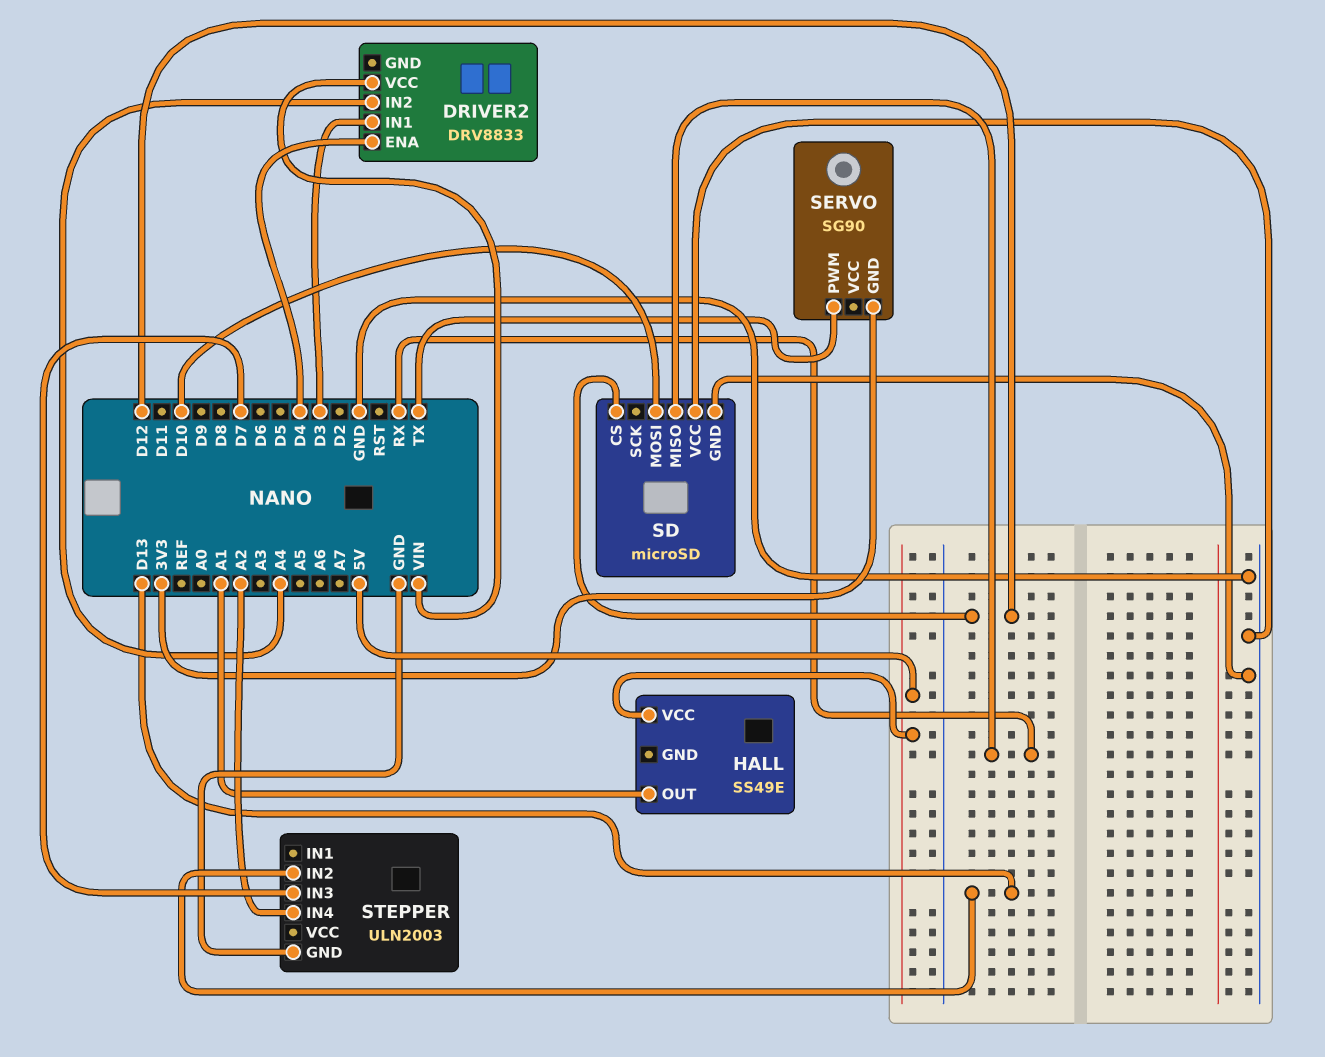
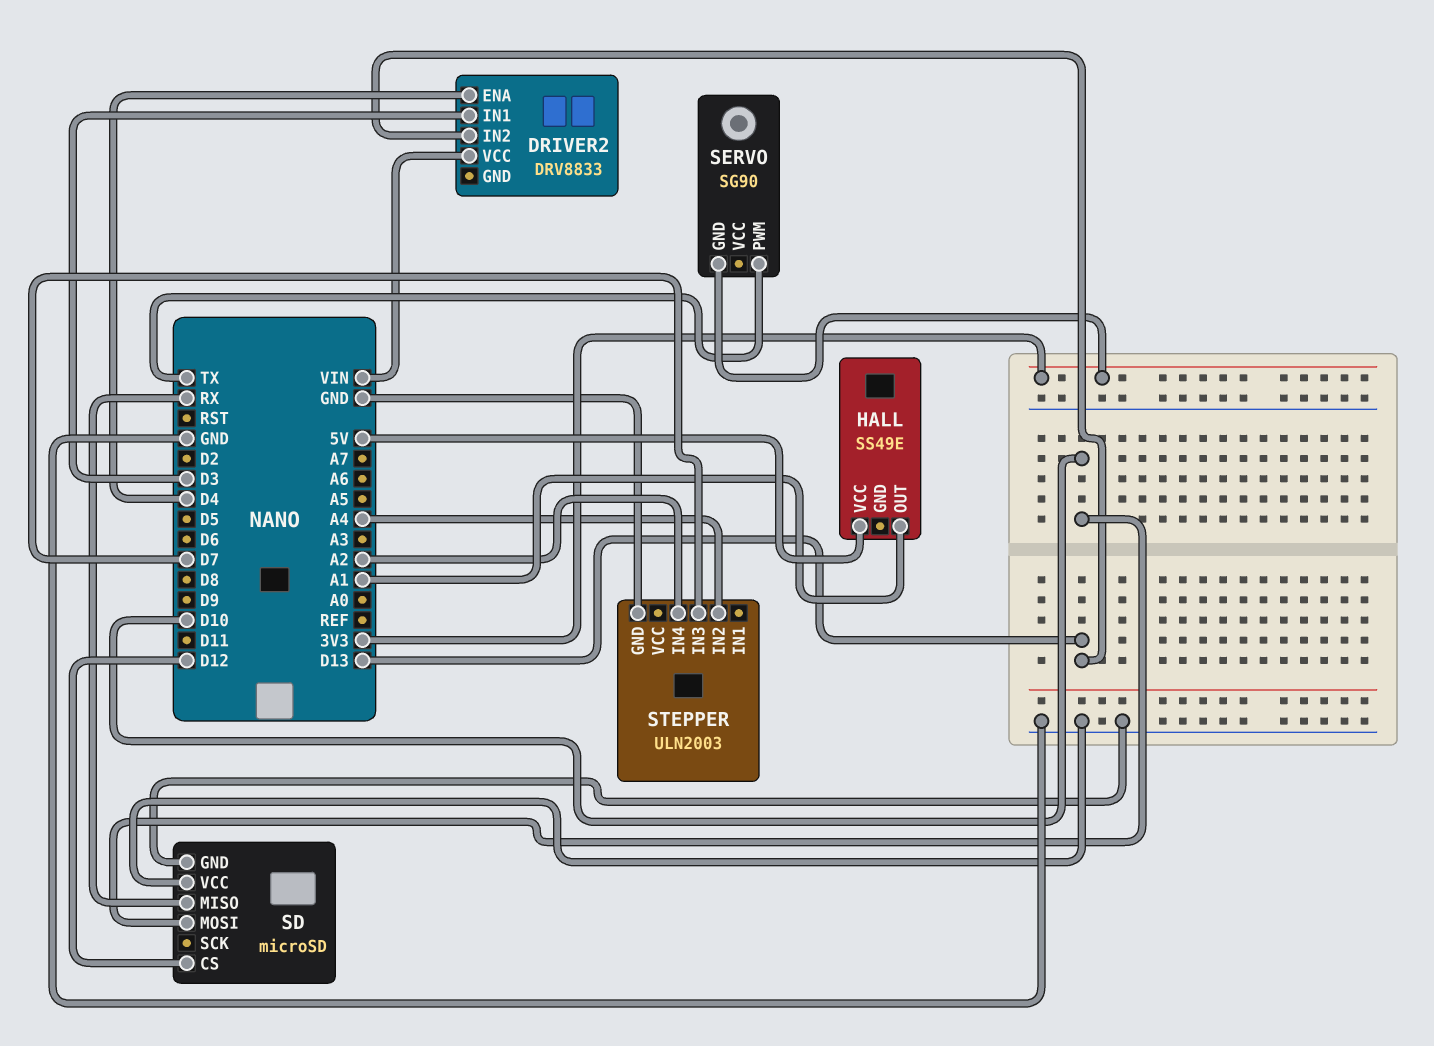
DRIVER2 pin IN2: A4 -> D13
STEPPER pin IN2: D13 -> A4

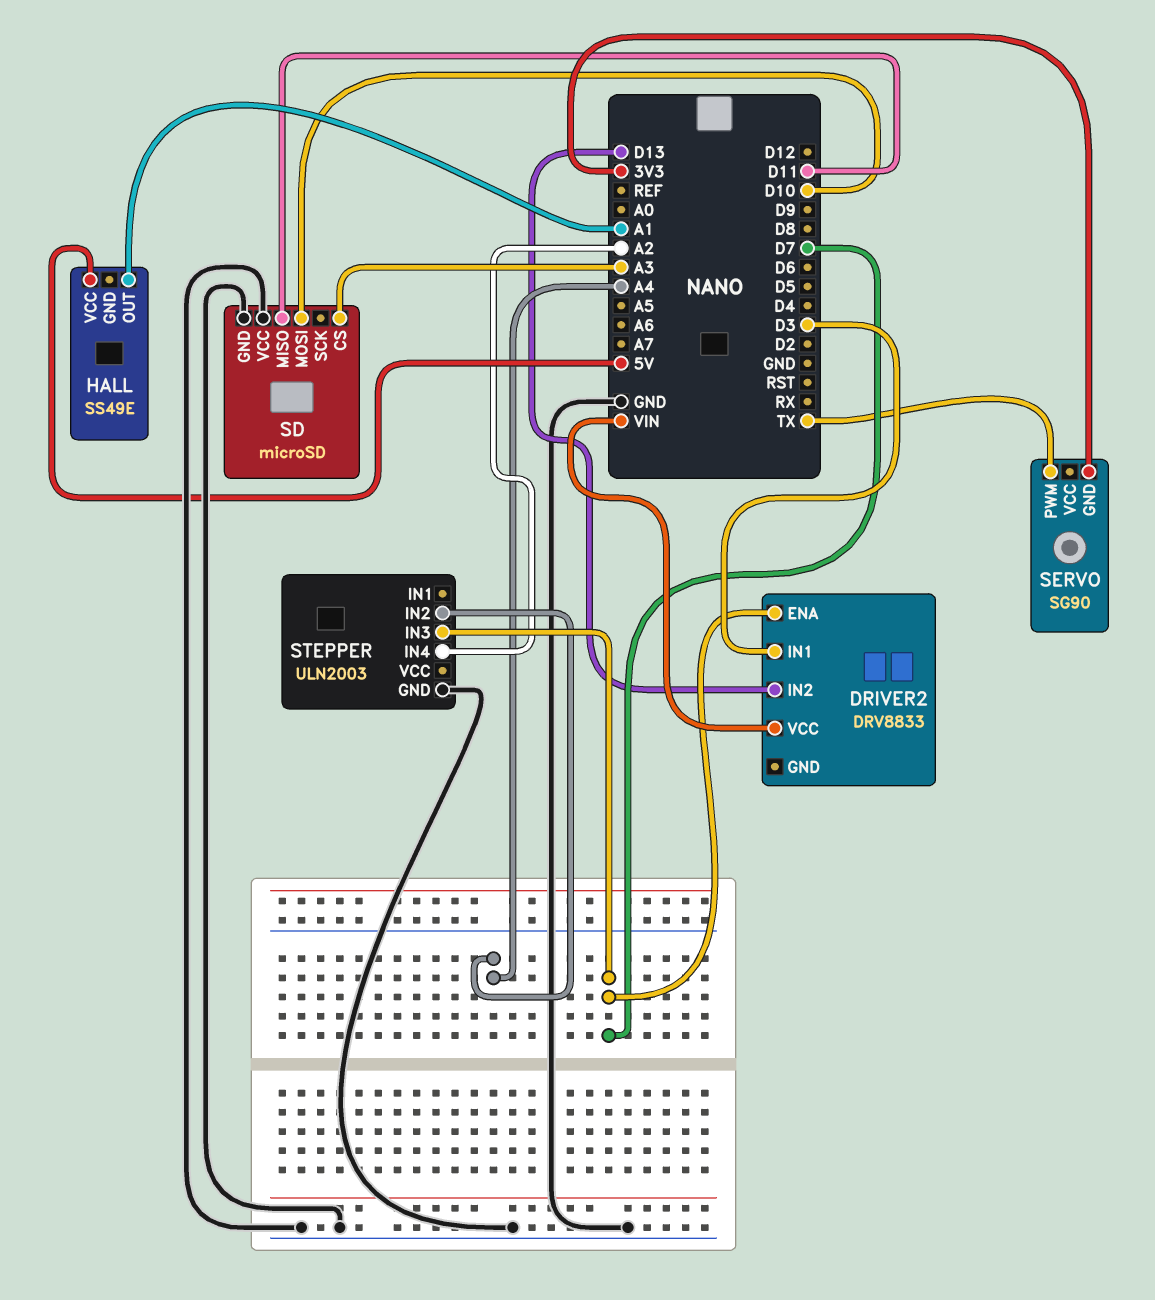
DRIVER2 pin ENA: D4 -> D7
SD pin CS: D12 -> A3
SD pin MISO: RX -> D11

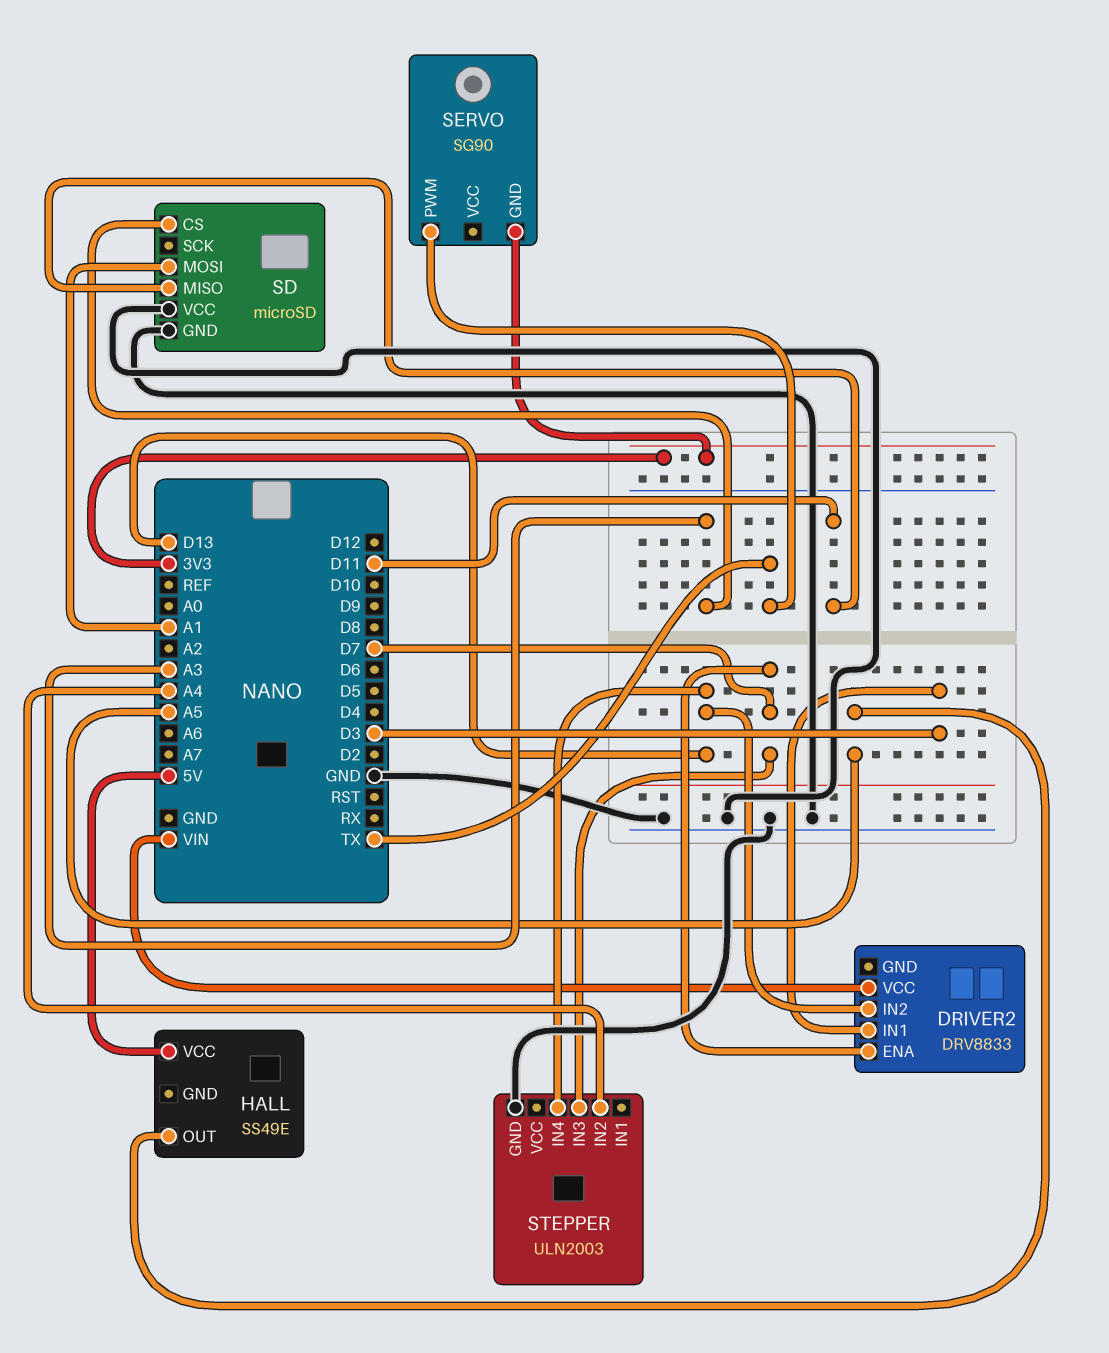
HALL pin OUT: A1 -> A5
SD pin MOSI: D10 -> A1
STEPPER pin IN4: A2 -> D13

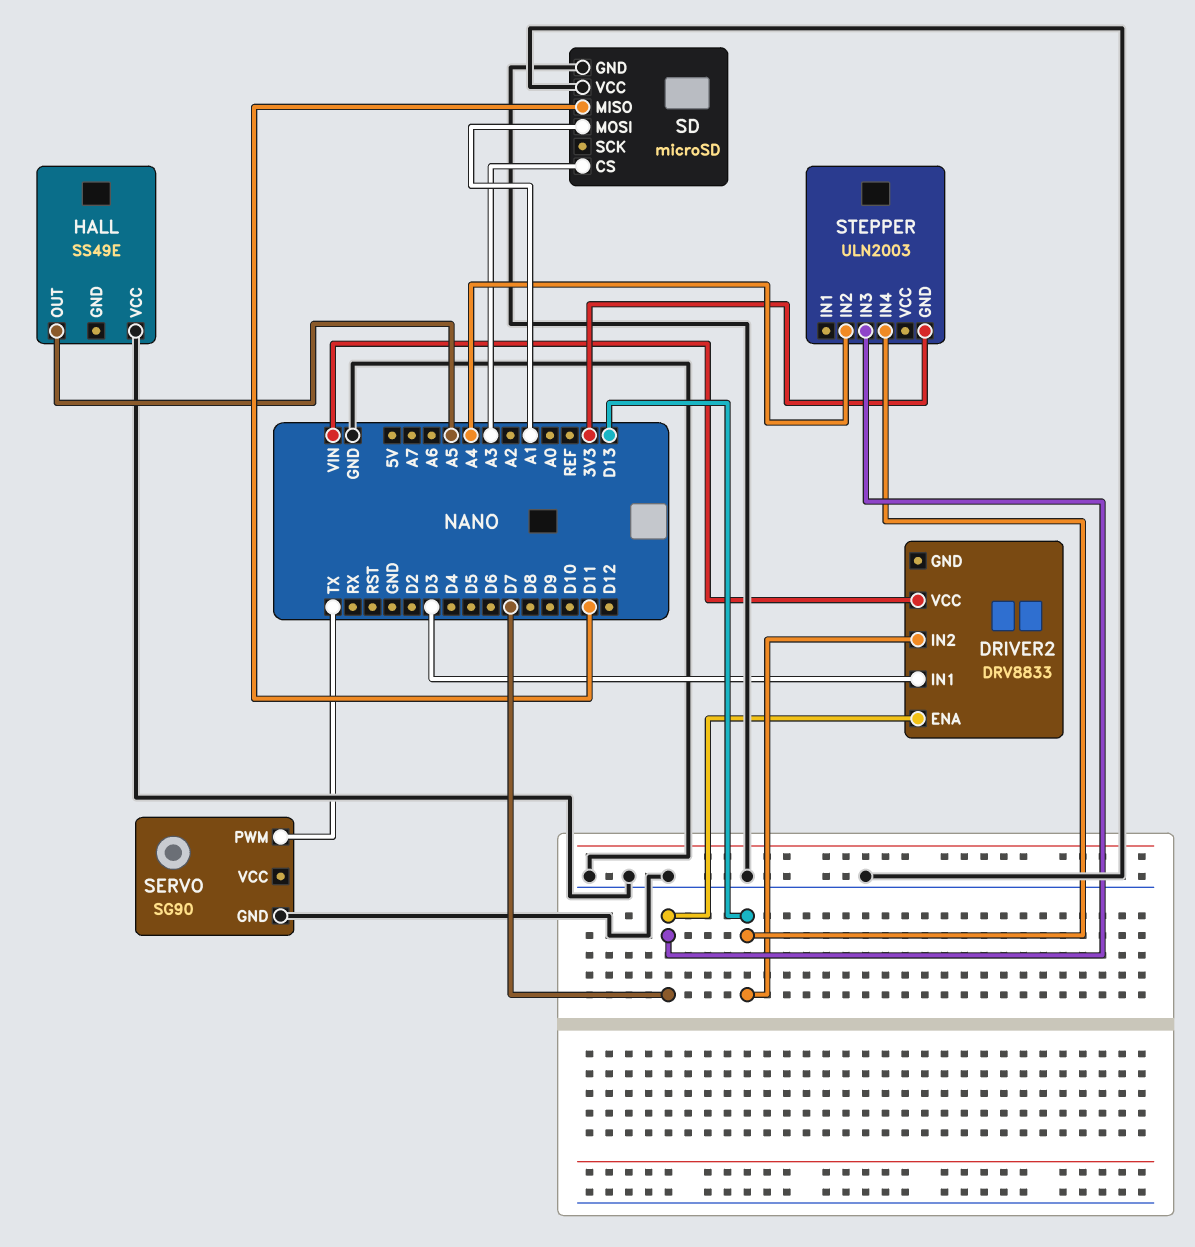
HALL pin VCC: 5V -> GND
SERVO pin GND: 3V3 -> GND
STEPPER pin GND: GND -> 3V3

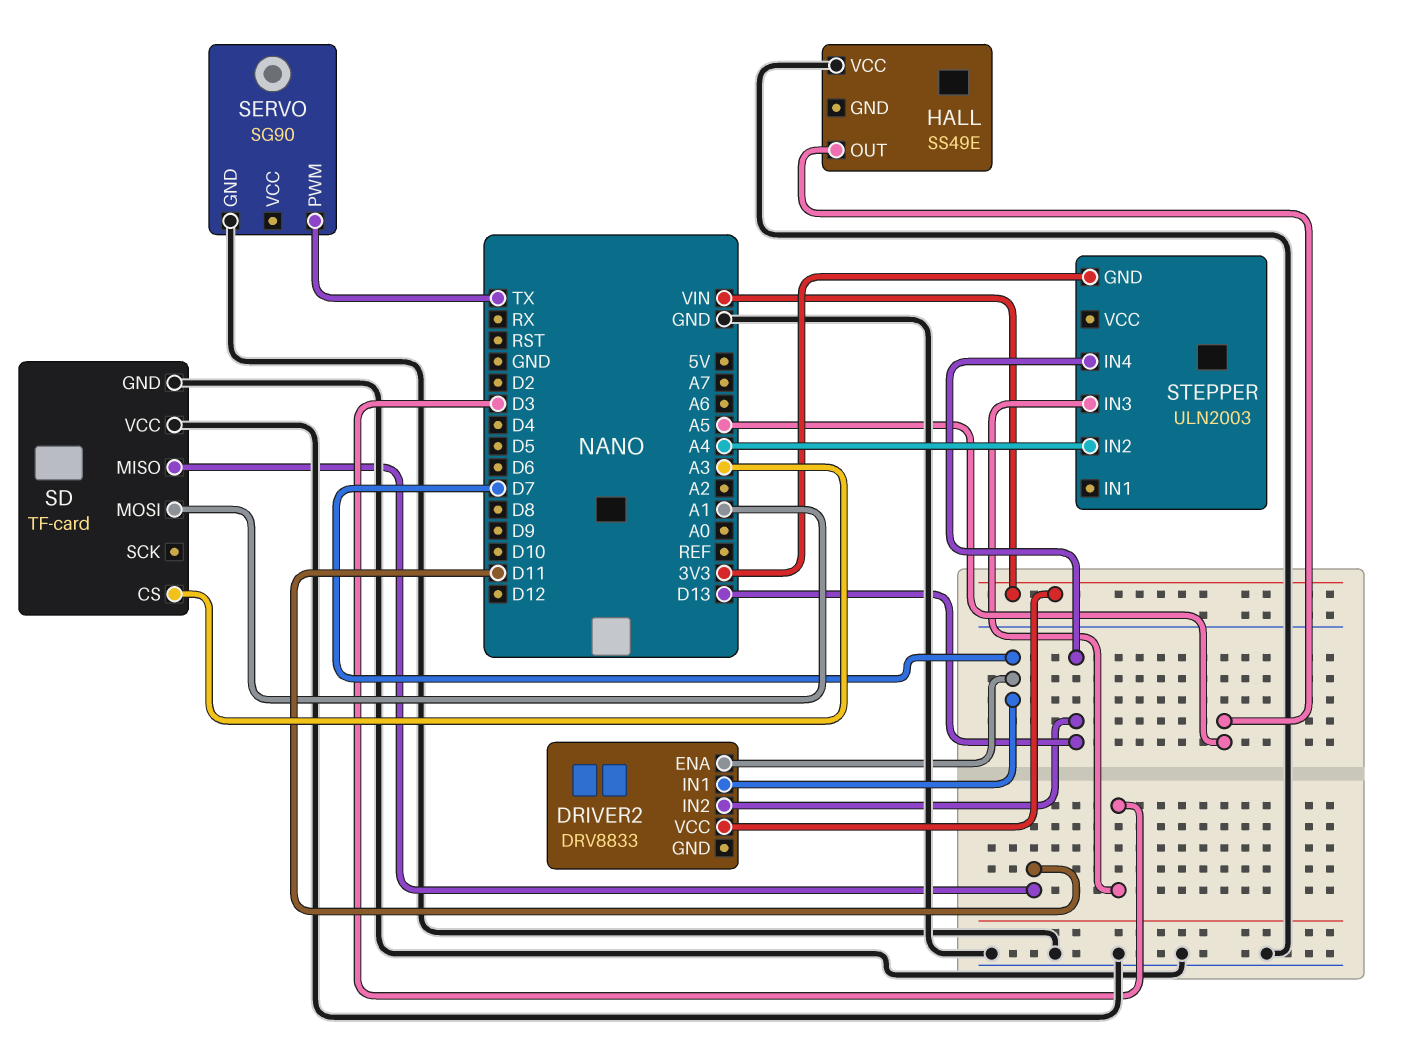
DRIVER2 pin IN1: D3 -> D7
SD: microSD -> TF-card
STEPPER pin IN3: D7 -> D3

